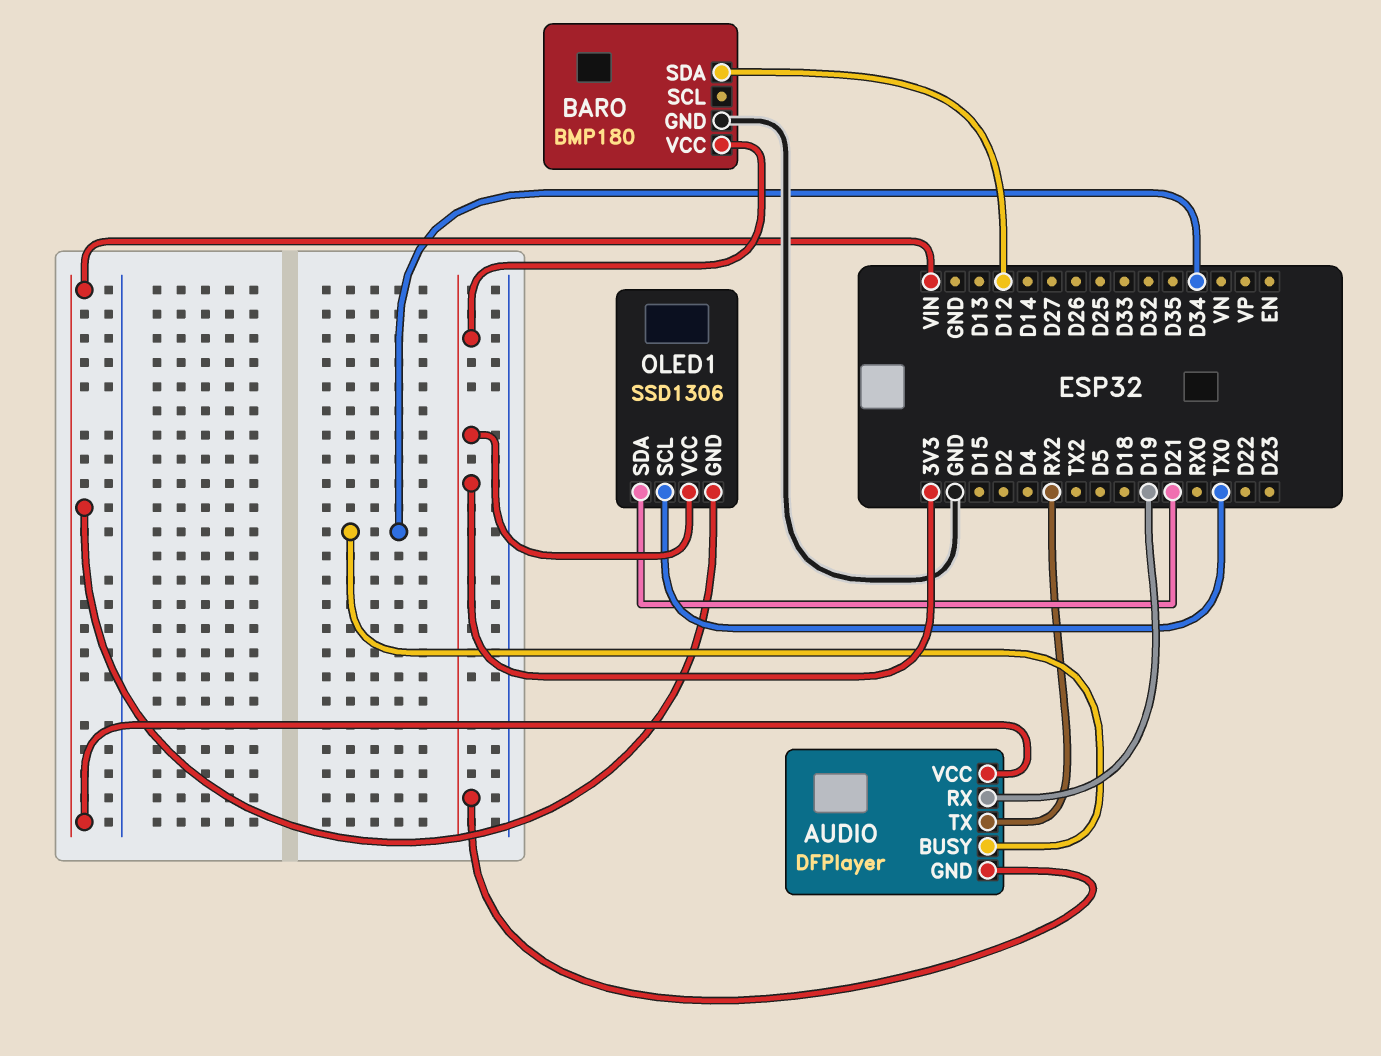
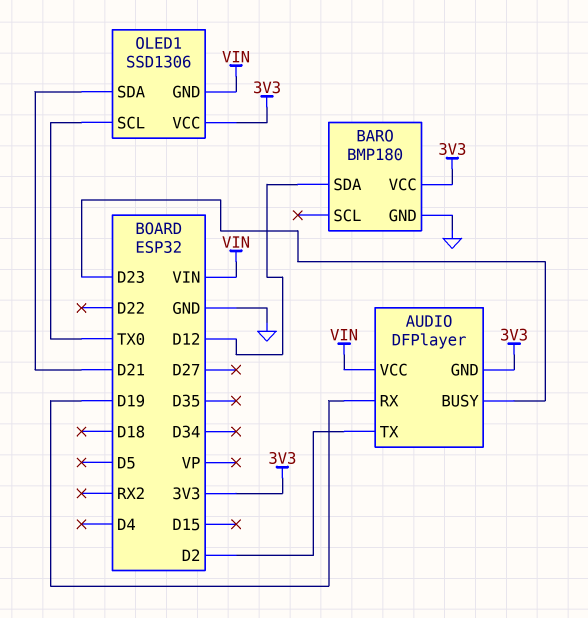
AUDIO pin BUSY: D34 -> D23
AUDIO pin TX: RX2 -> D2

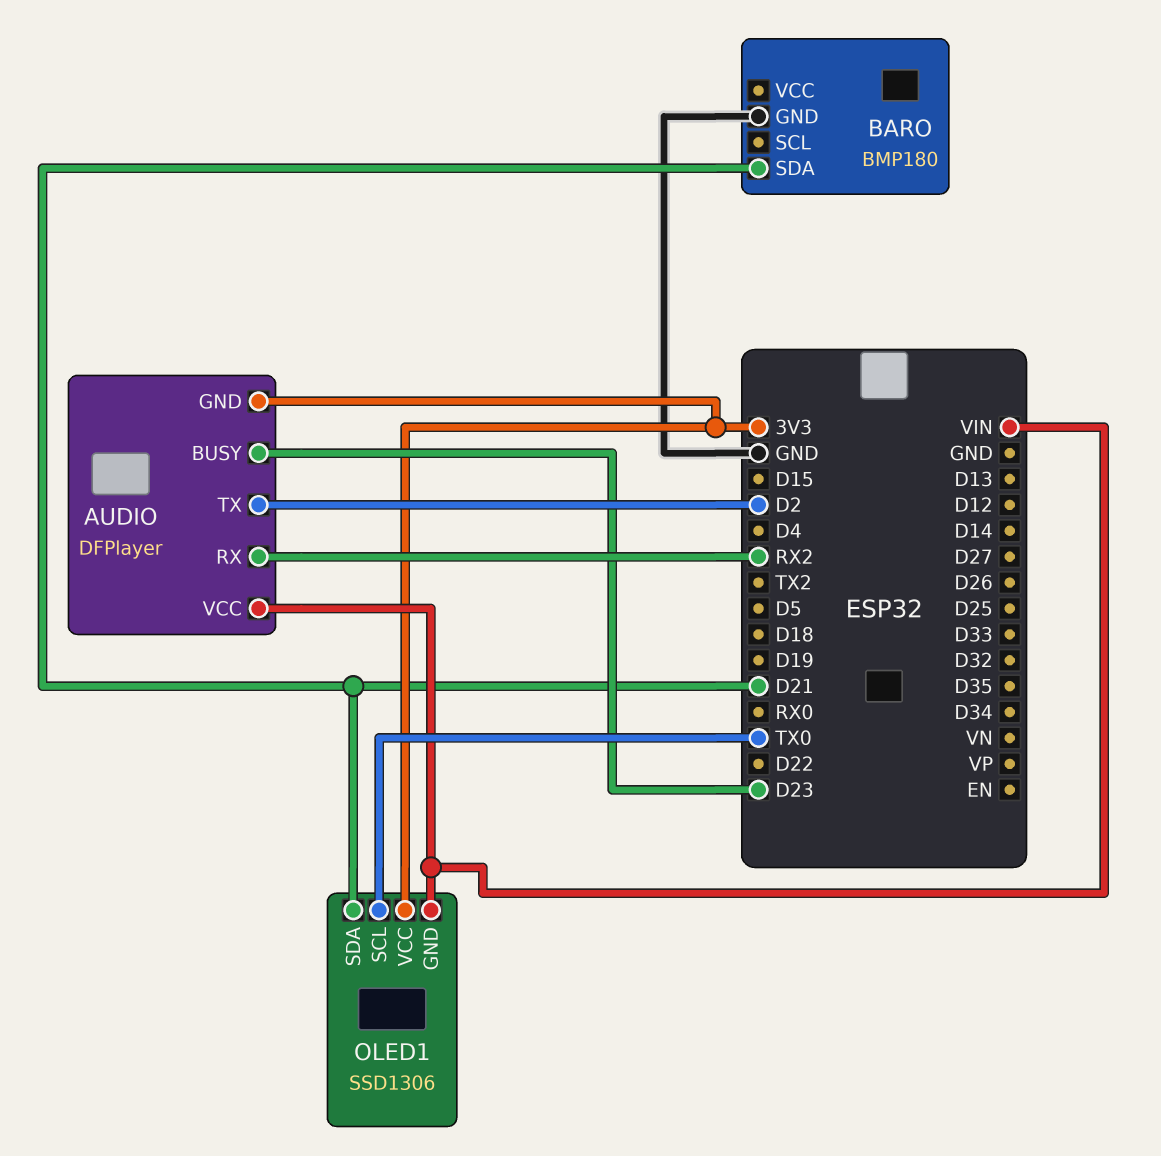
AUDIO pin RX: D19 -> RX2
BARO pin SDA: D12 -> D21
BARO pin VCC: 3V3 -> none

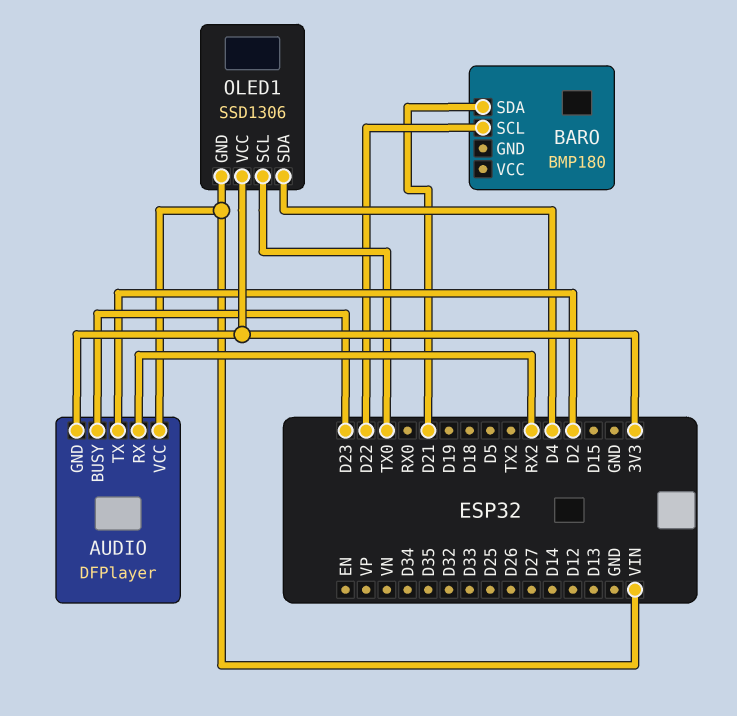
BARO pin GND: GND -> none
BARO pin SCL: none -> D22
OLED1 pin SDA: D21 -> D4

